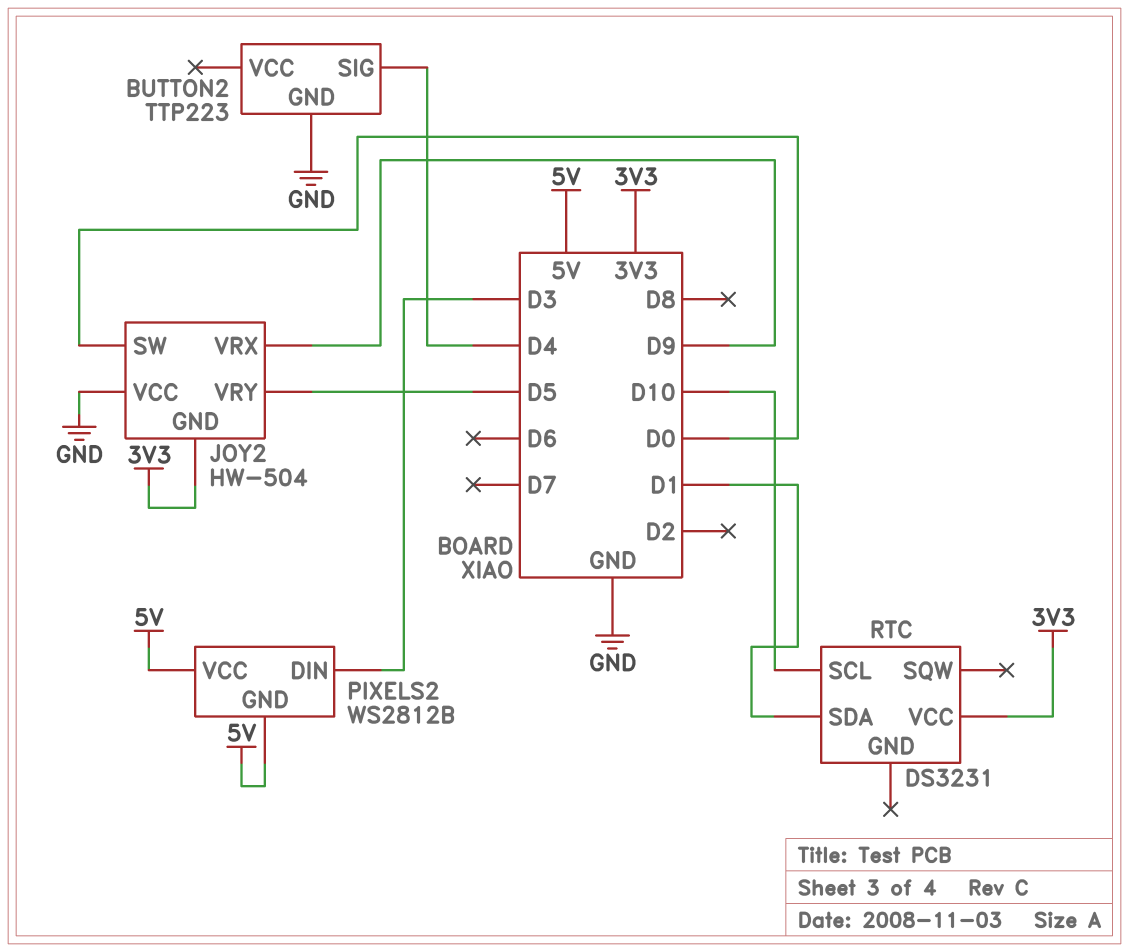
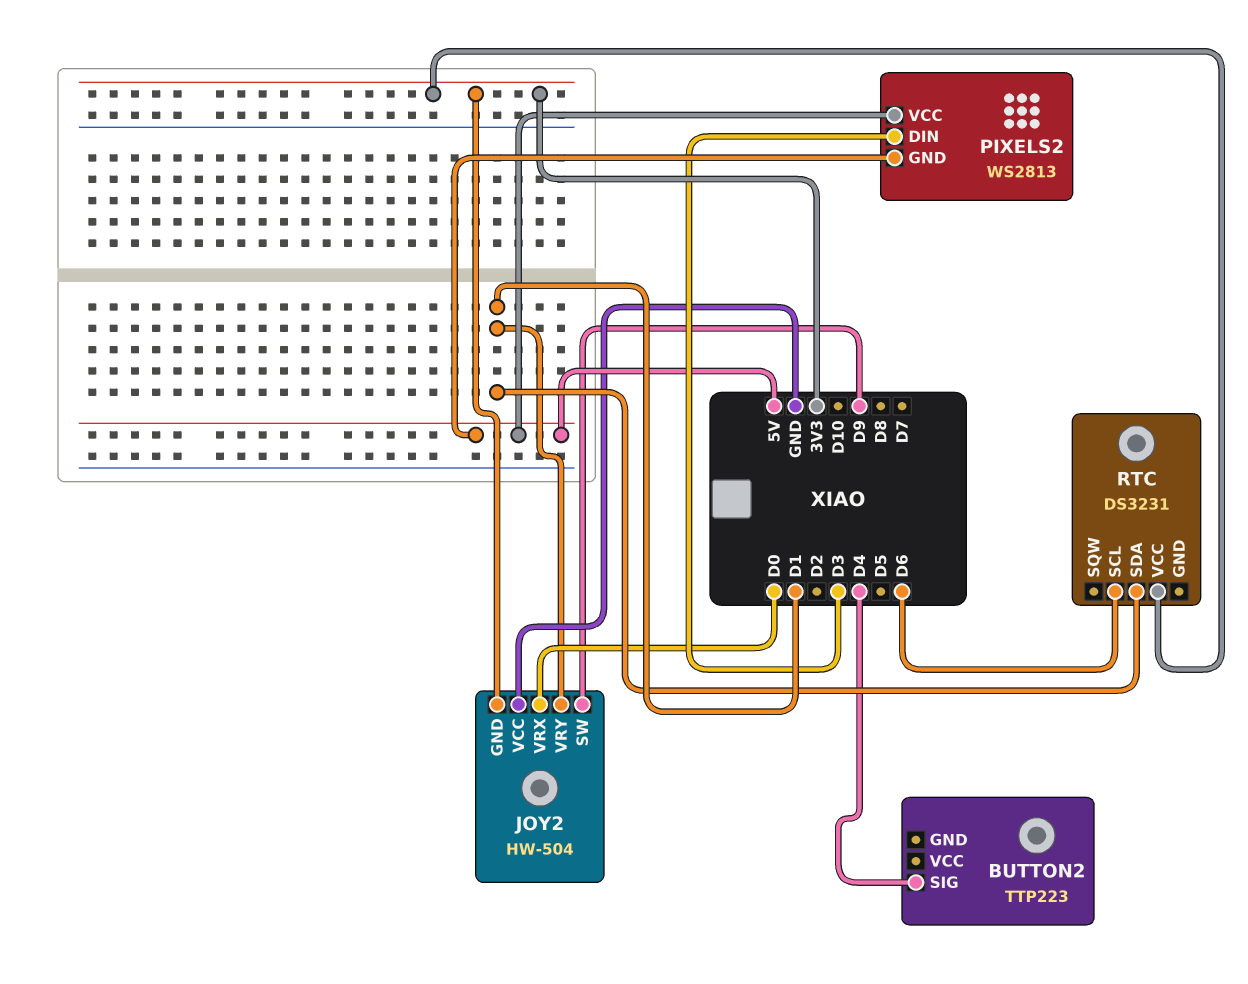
BUTTON2 pin GND: GND -> none
JOY2 pin SW: D0 -> D9
JOY2 pin VRX: D9 -> D0
JOY2 pin VRY: D5 -> D1
PIXELS2: WS2812B -> WS2813
RTC pin SCL: D10 -> D6

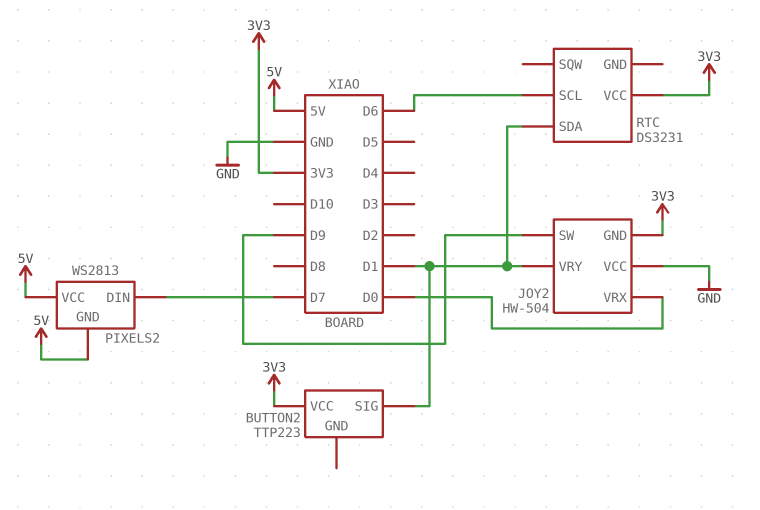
BUTTON2 pin SIG: D4 -> D1
BUTTON2 pin VCC: none -> 3V3
PIXELS2 pin DIN: D3 -> D7

